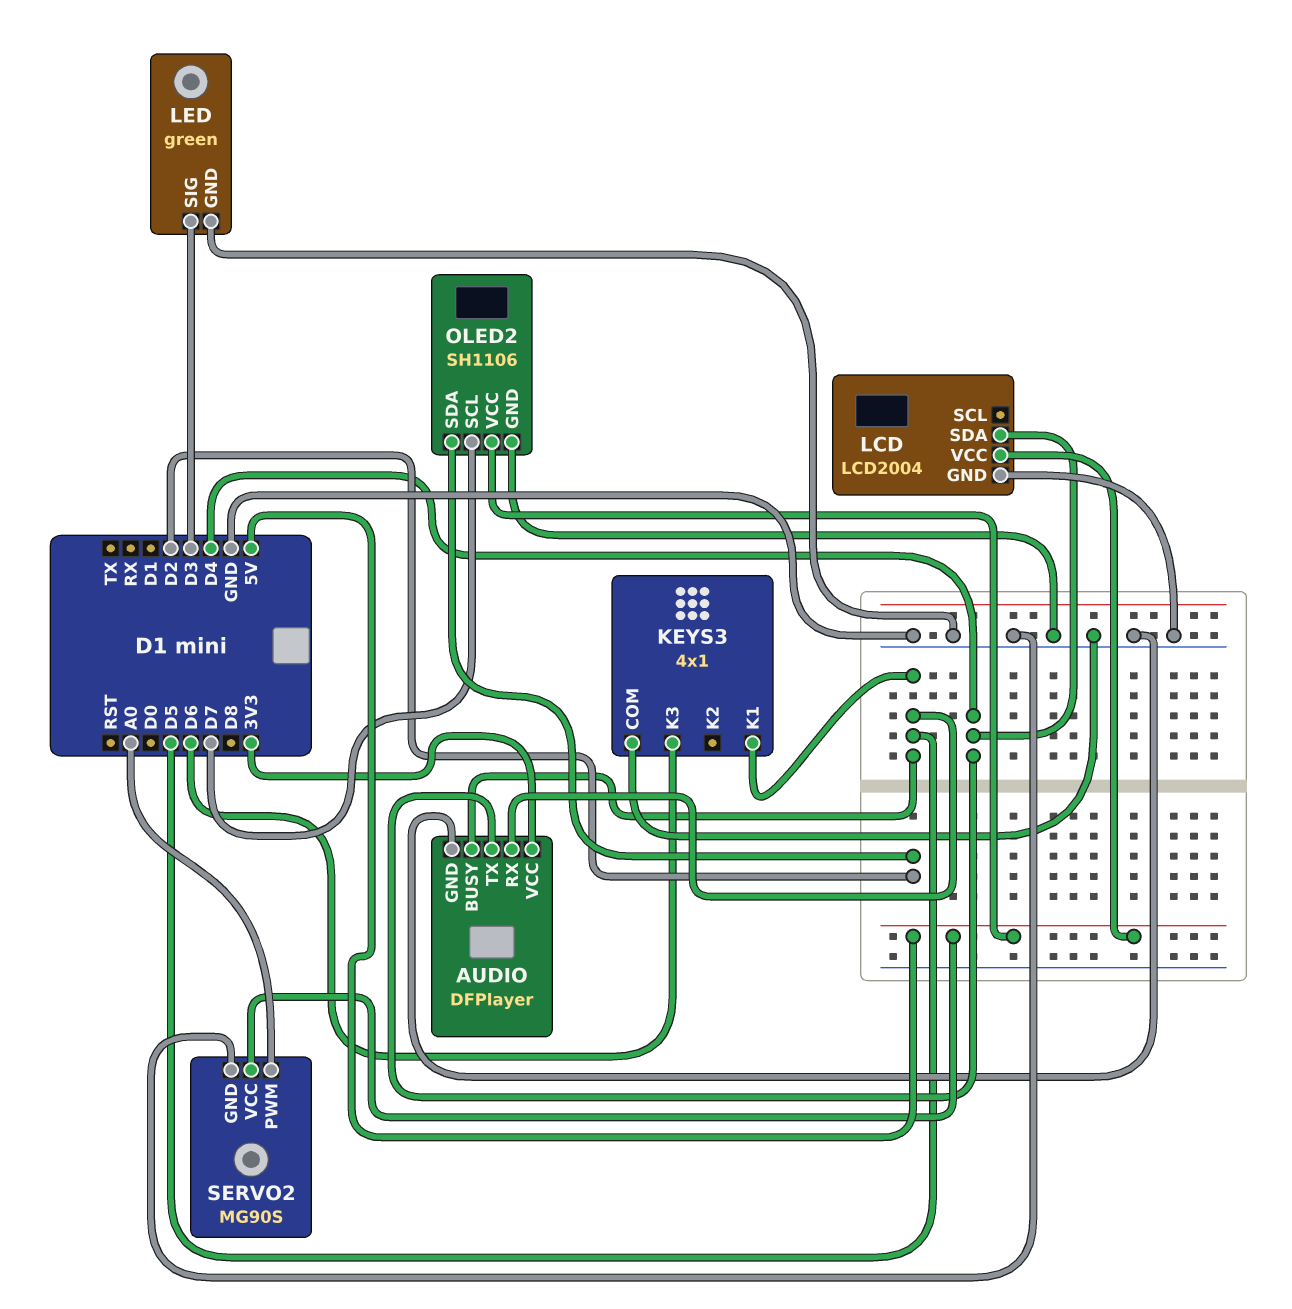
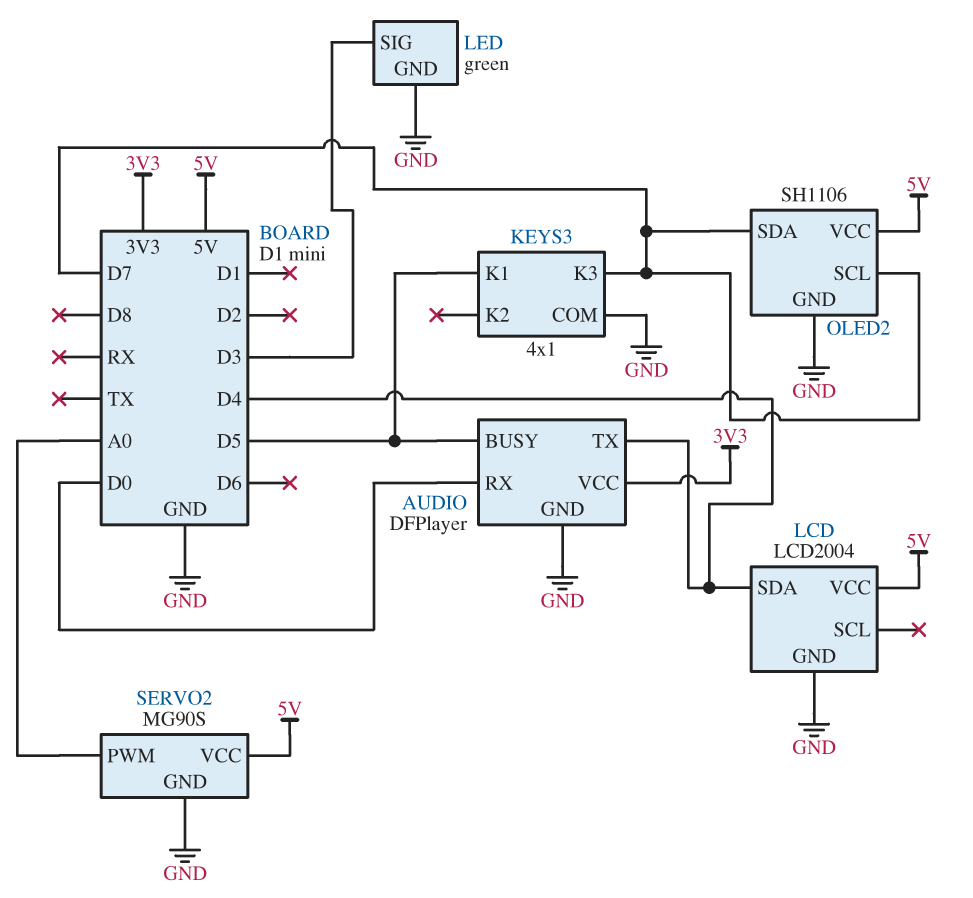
AUDIO pin RX: D5 -> D0
KEYS3 pin K3: D6 -> D7
OLED2 pin SDA: D2 -> D7

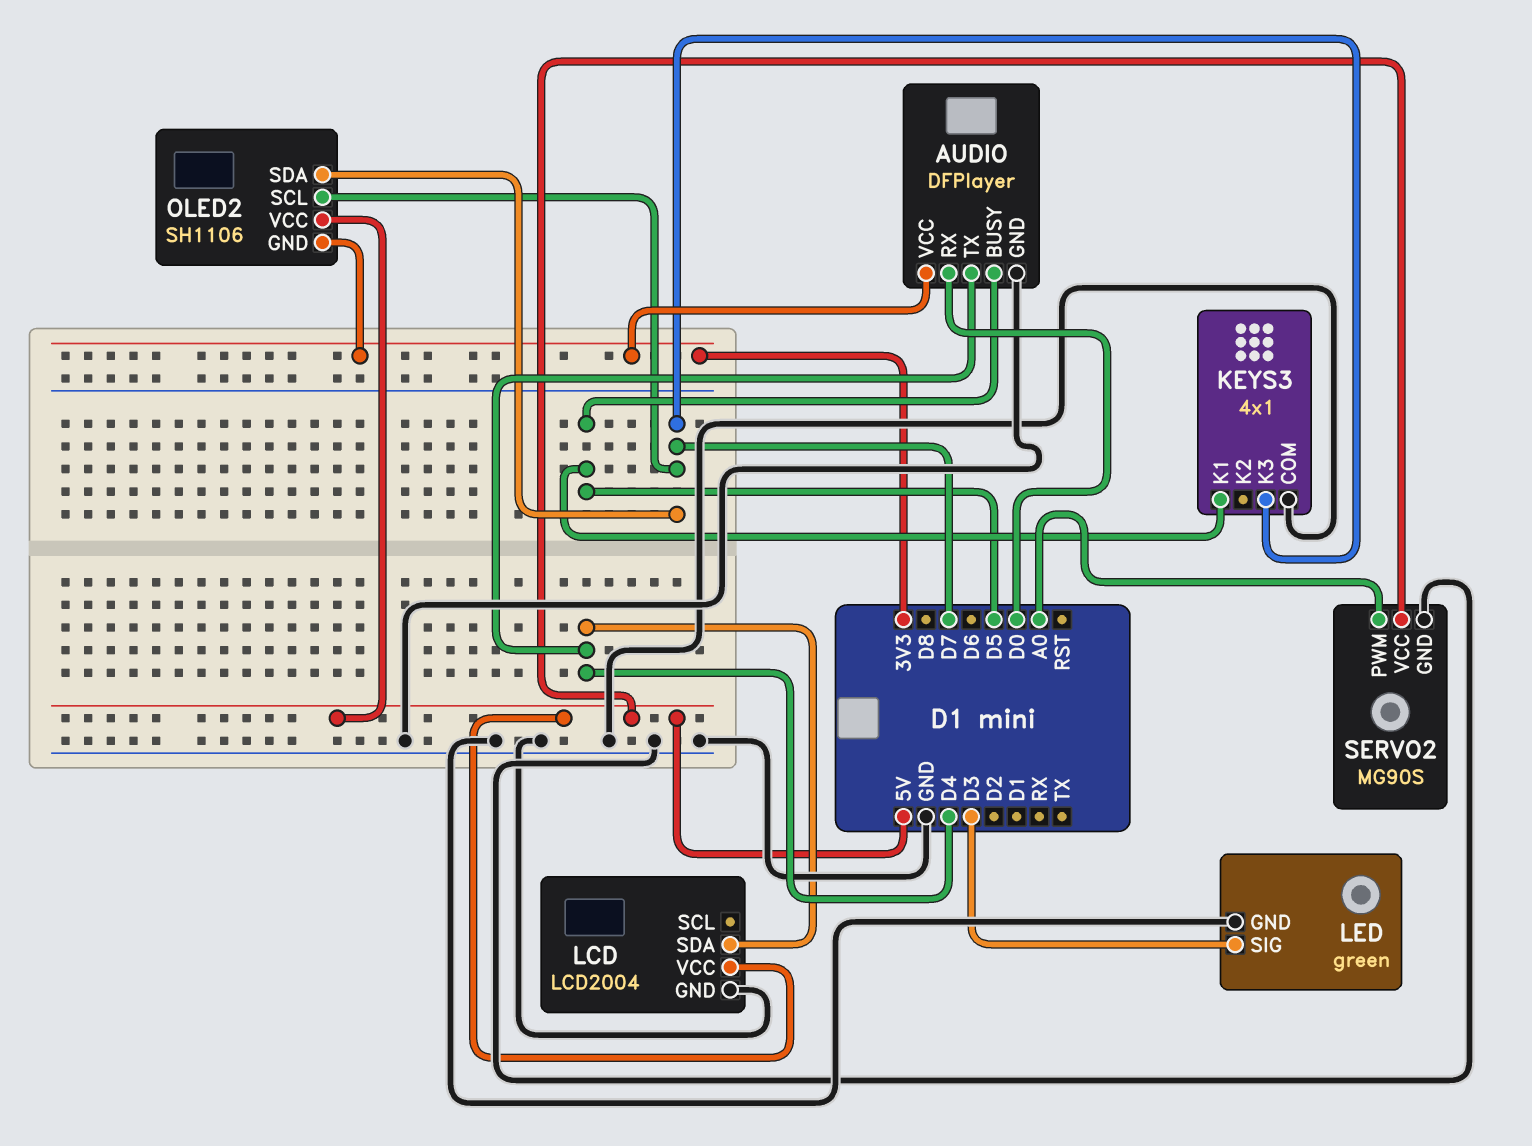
OLED2 pin GND: GND -> 3V3

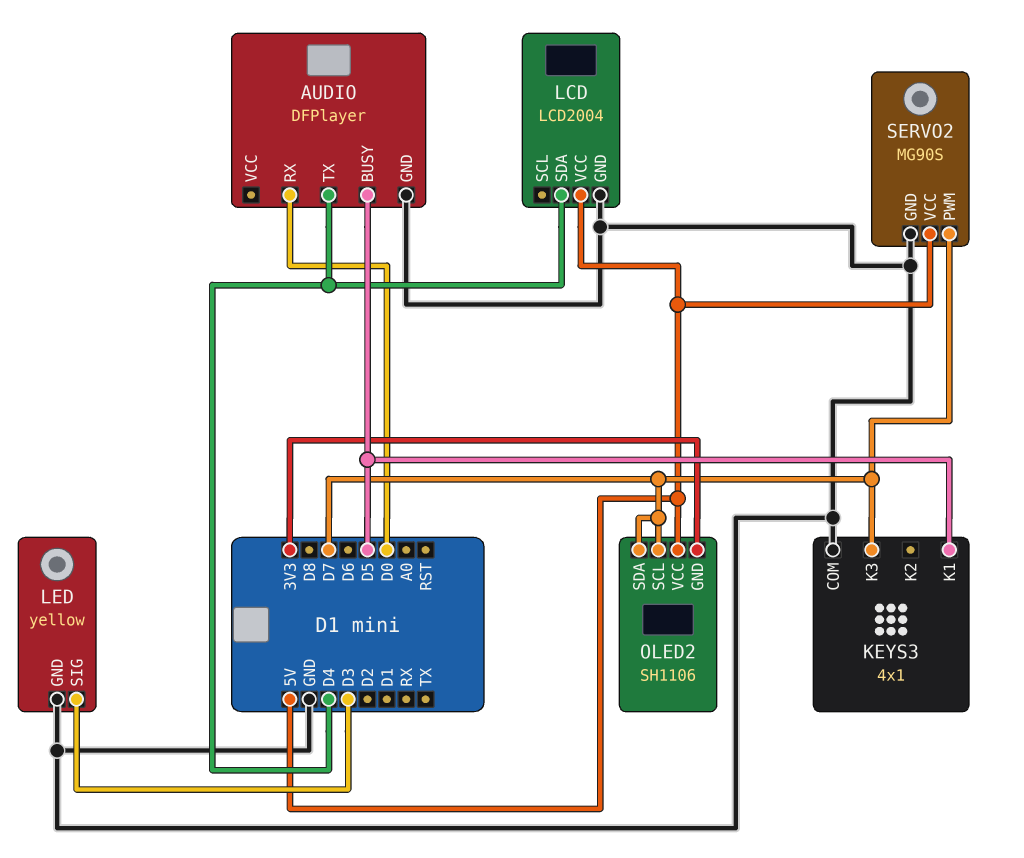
AUDIO pin VCC: 3V3 -> none
LED: green -> yellow
SERVO2 pin PWM: A0 -> D7

